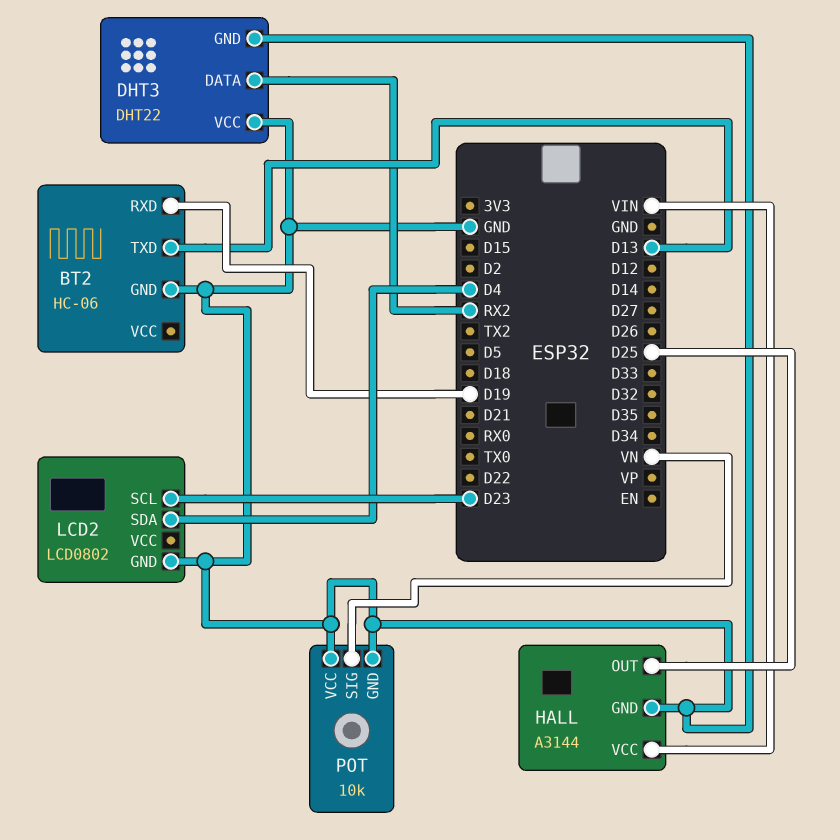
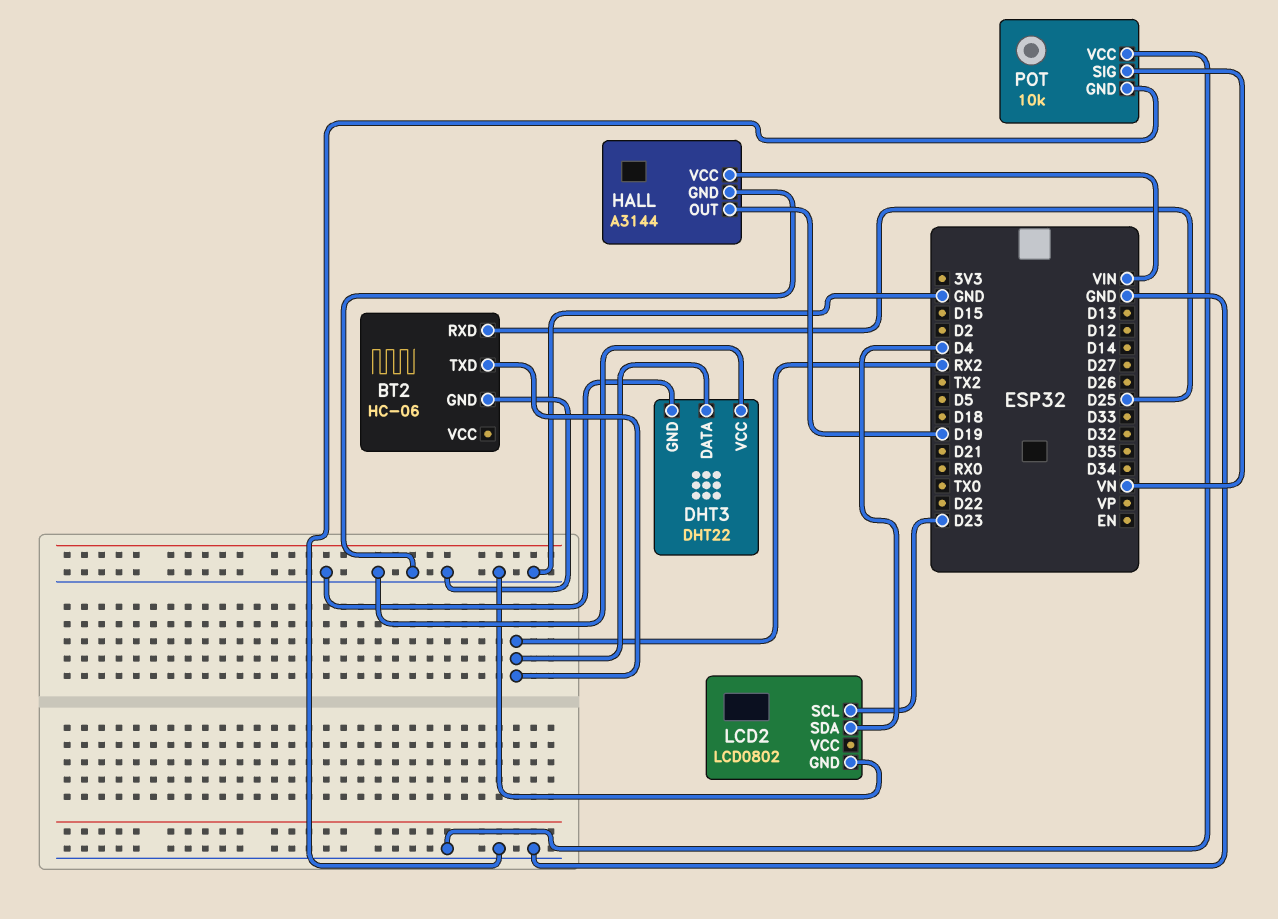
BT2 pin RXD: D19 -> D25
BT2 pin TXD: D13 -> RX2
HALL pin OUT: D25 -> D19

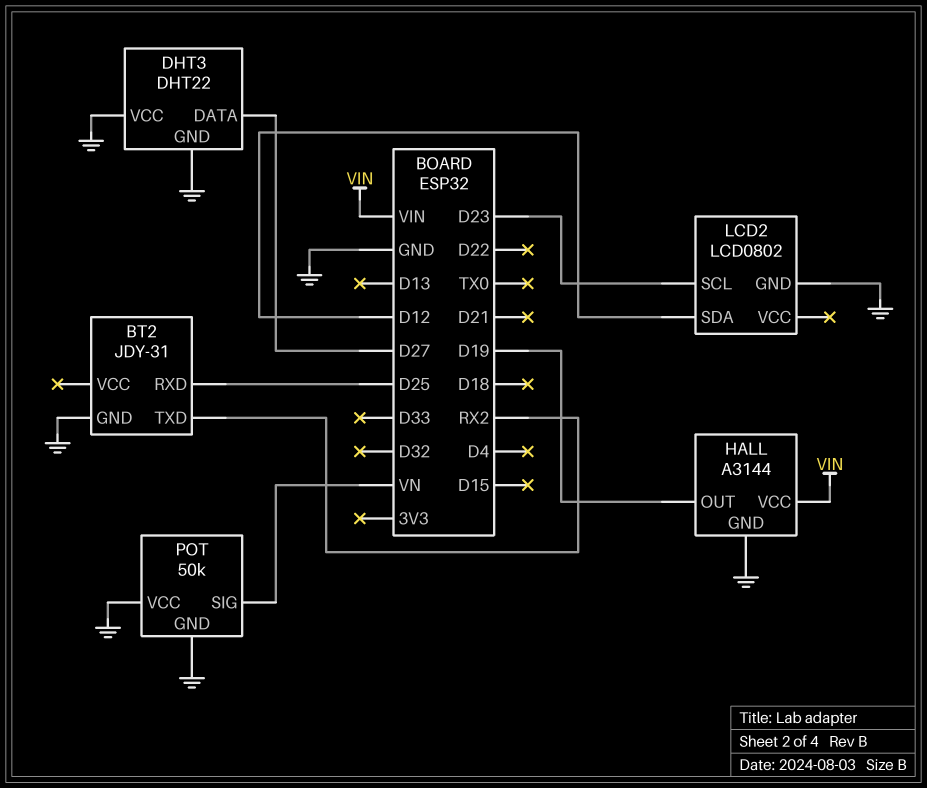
BT2: HC-06 -> JDY-31
DHT3 pin DATA: RX2 -> D27
LCD2 pin SDA: D4 -> D12
POT: 10k -> 50k

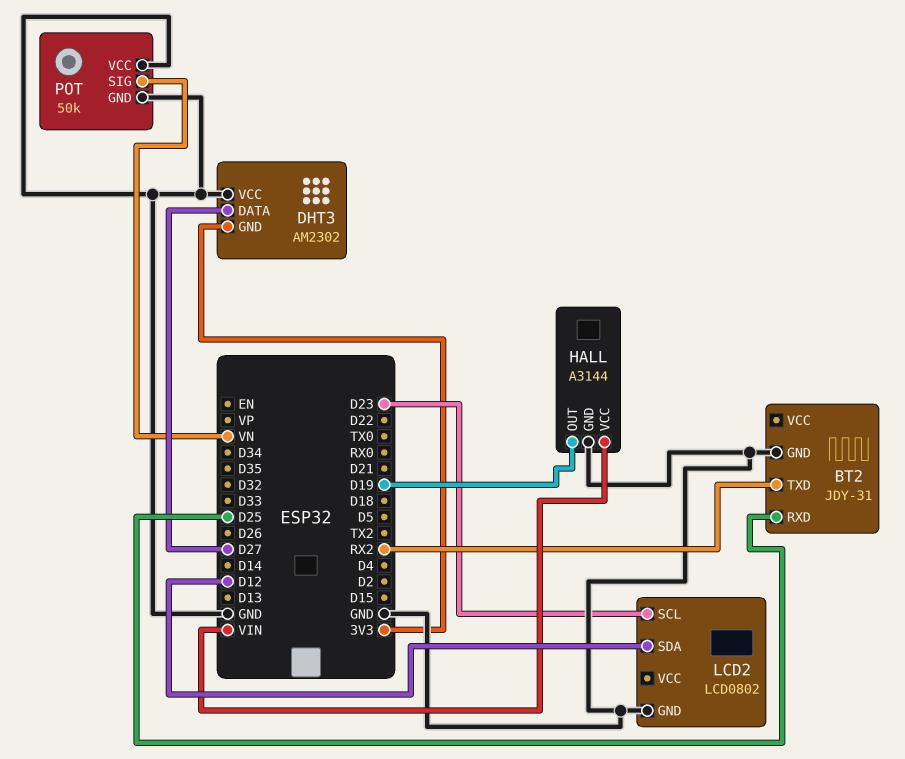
DHT3: DHT22 -> AM2302
DHT3 pin GND: GND -> 3V3

